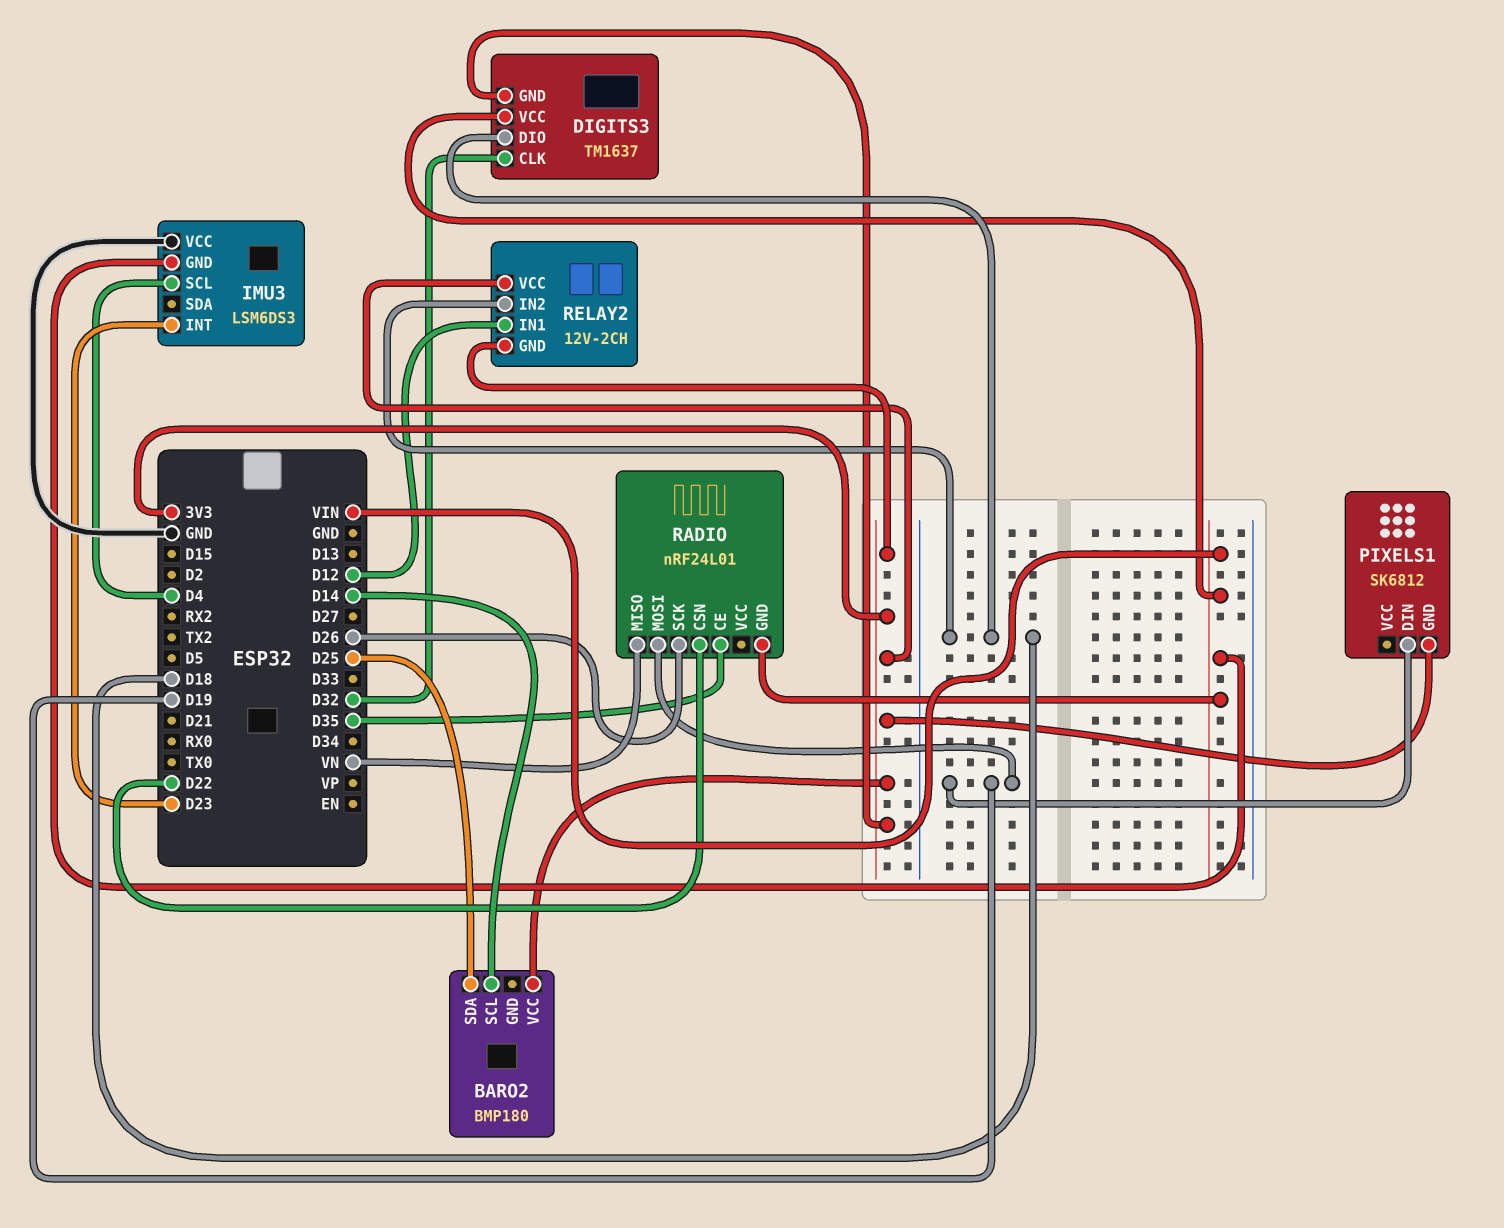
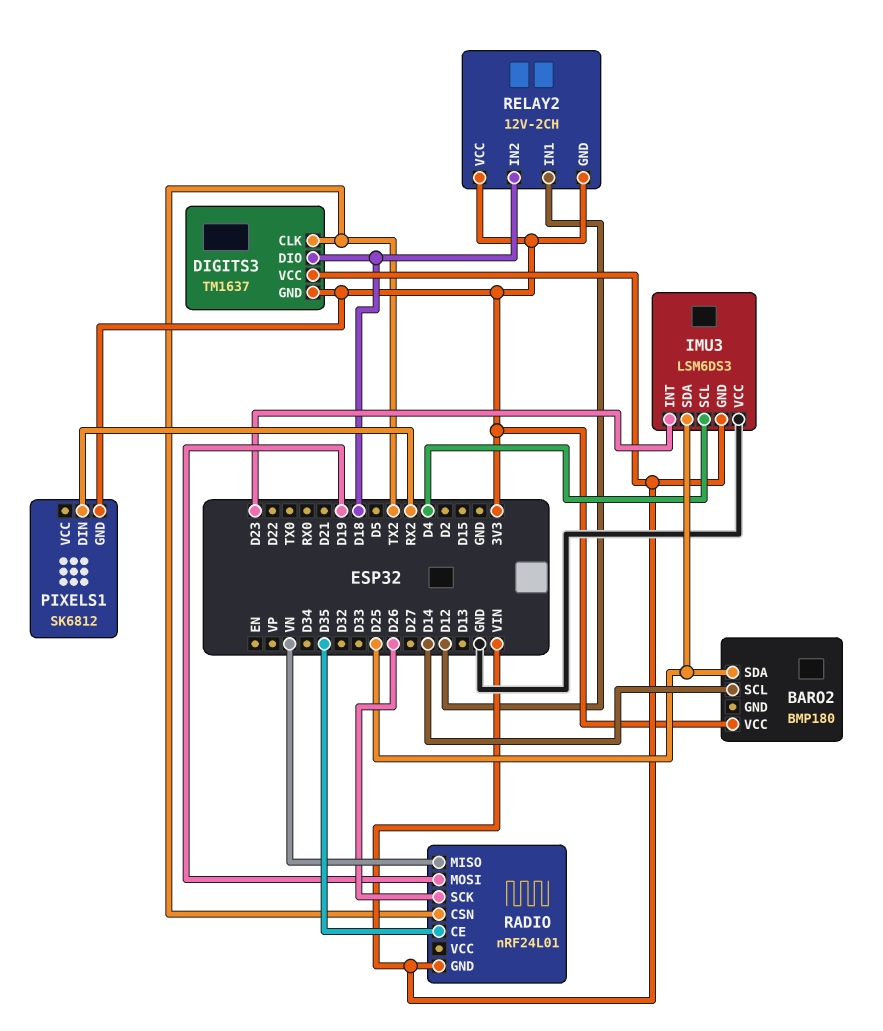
DIGITS3 pin CLK: D32 -> TX2
IMU3 pin SDA: none -> D25
PIXELS1 pin DIN: D19 -> RX2
RADIO pin CSN: D22 -> TX2

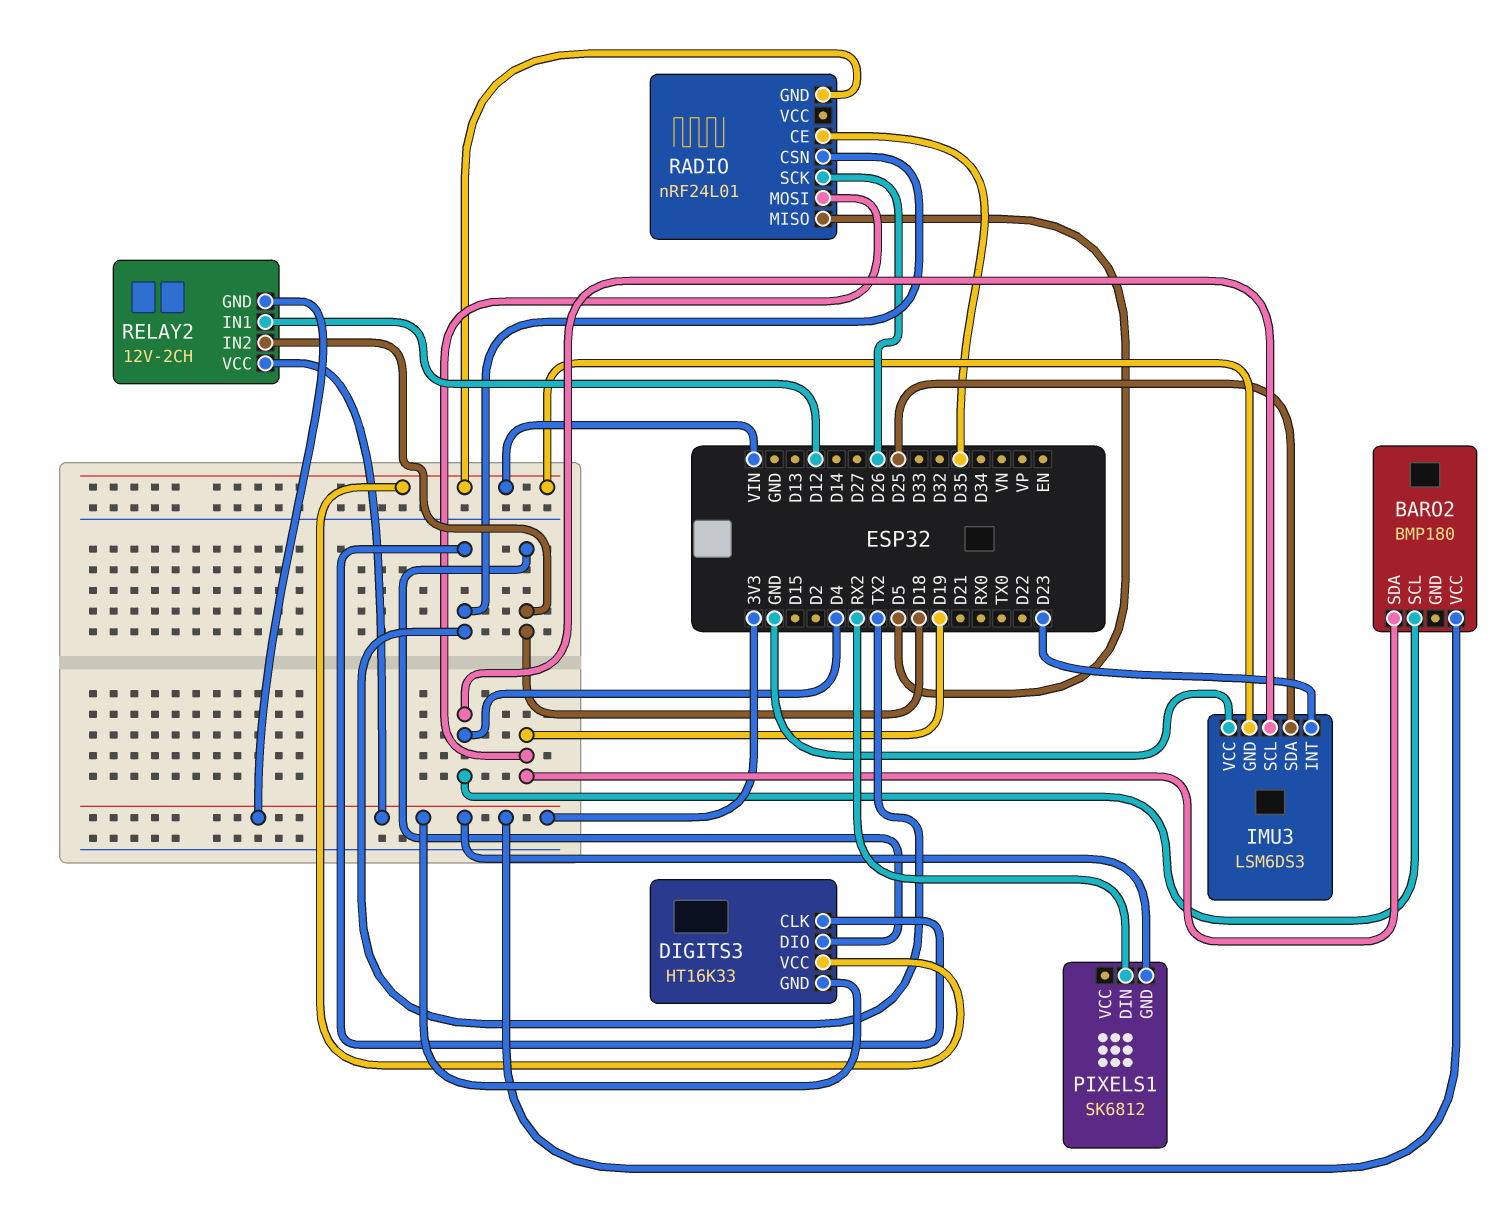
BARO2 pin SCL: D14 -> D4
BARO2 pin SDA: D25 -> D19
DIGITS3: TM1637 -> HT16K33
RADIO pin MISO: VN -> D5

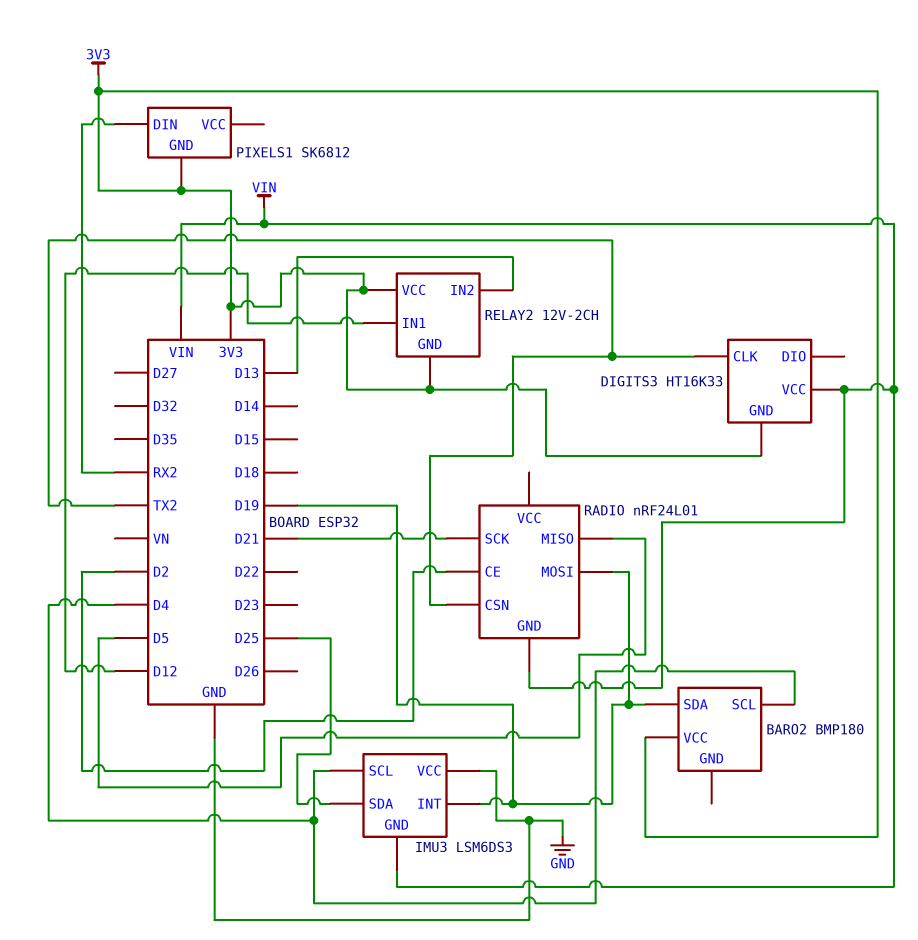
DIGITS3 pin DIO: D18 -> none
IMU3 pin INT: D23 -> D19
RADIO pin CE: D35 -> D2
RADIO pin SCK: D26 -> D21
RELAY2 pin IN2: D18 -> D13

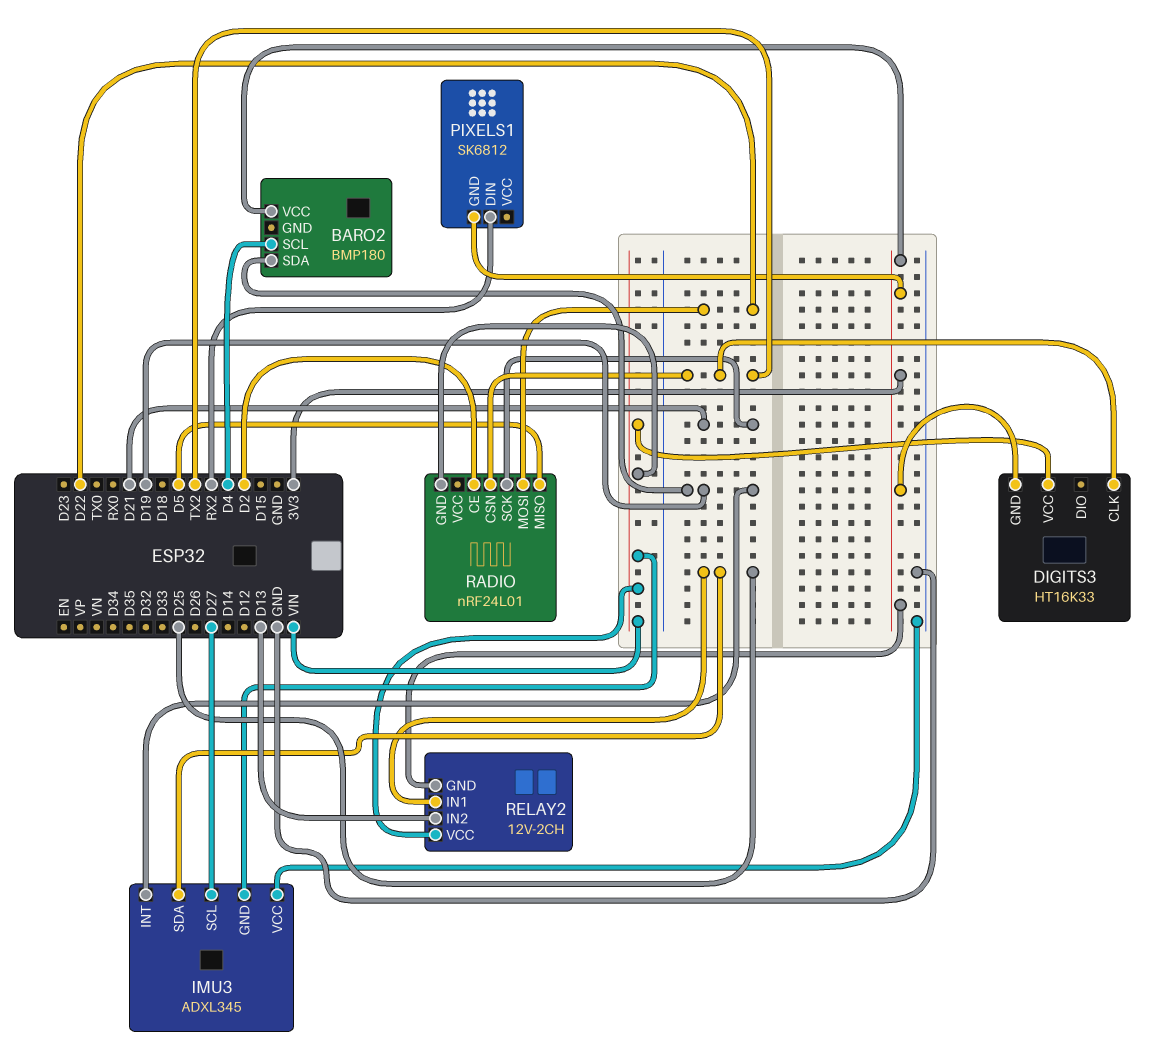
IMU3: LSM6DS3 -> ADXL345
IMU3 pin SCL: D4 -> D27
RADIO pin MOSI: D19 -> D22
RELAY2 pin IN1: D12 -> D25
RELAY2 pin VCC: 3V3 -> VIN

